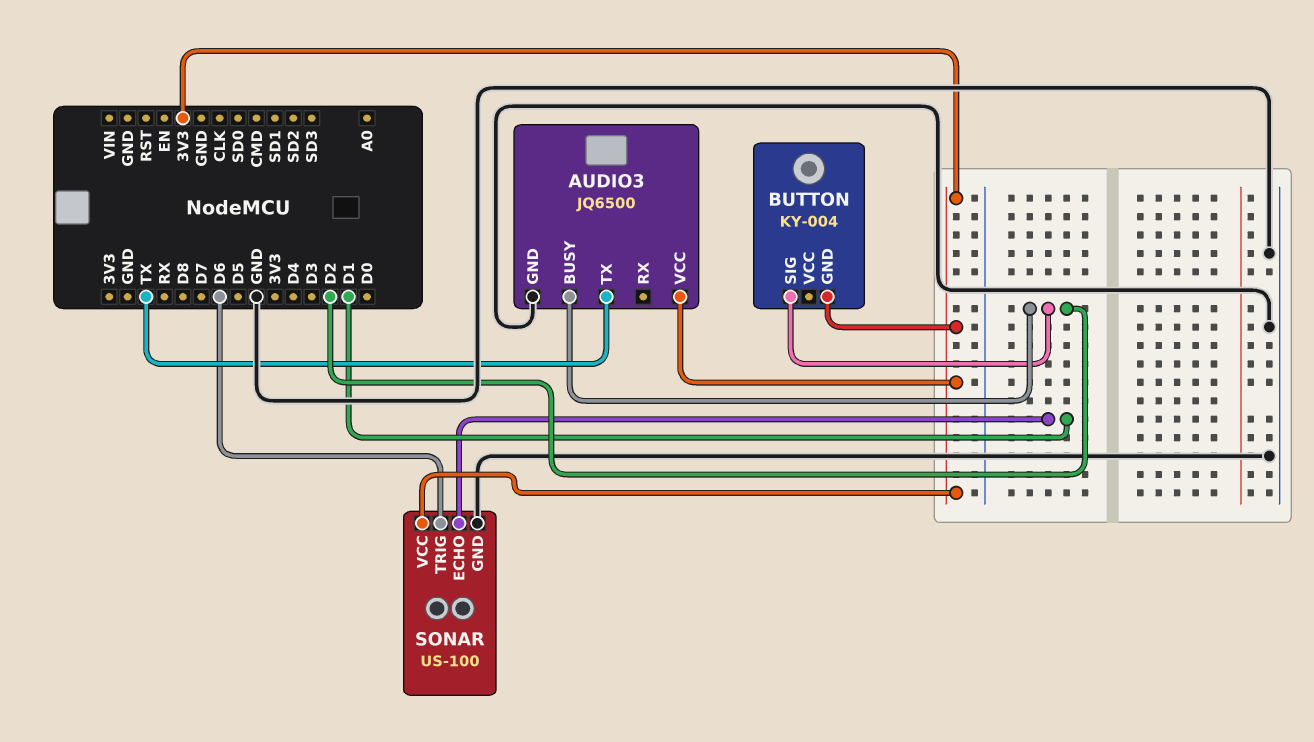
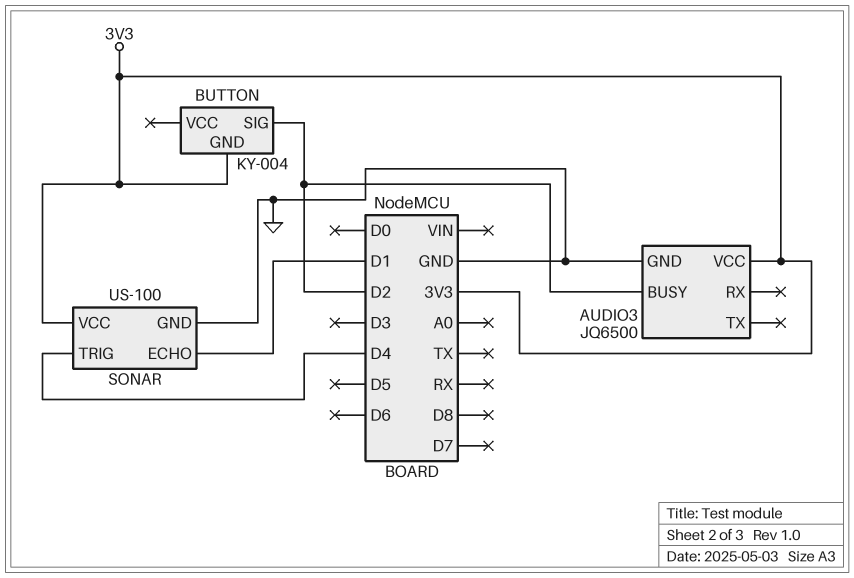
AUDIO3 pin TX: TX -> none
SONAR pin TRIG: D6 -> D4

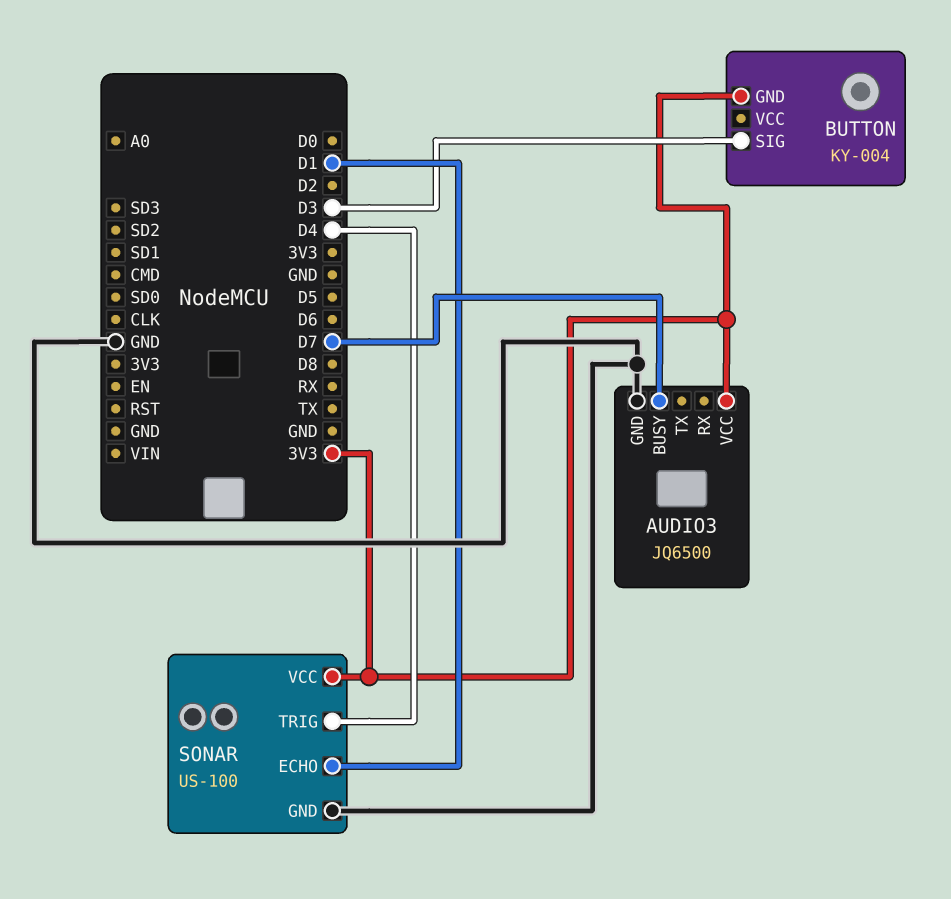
AUDIO3 pin BUSY: D2 -> D7
BUTTON pin SIG: D2 -> D3

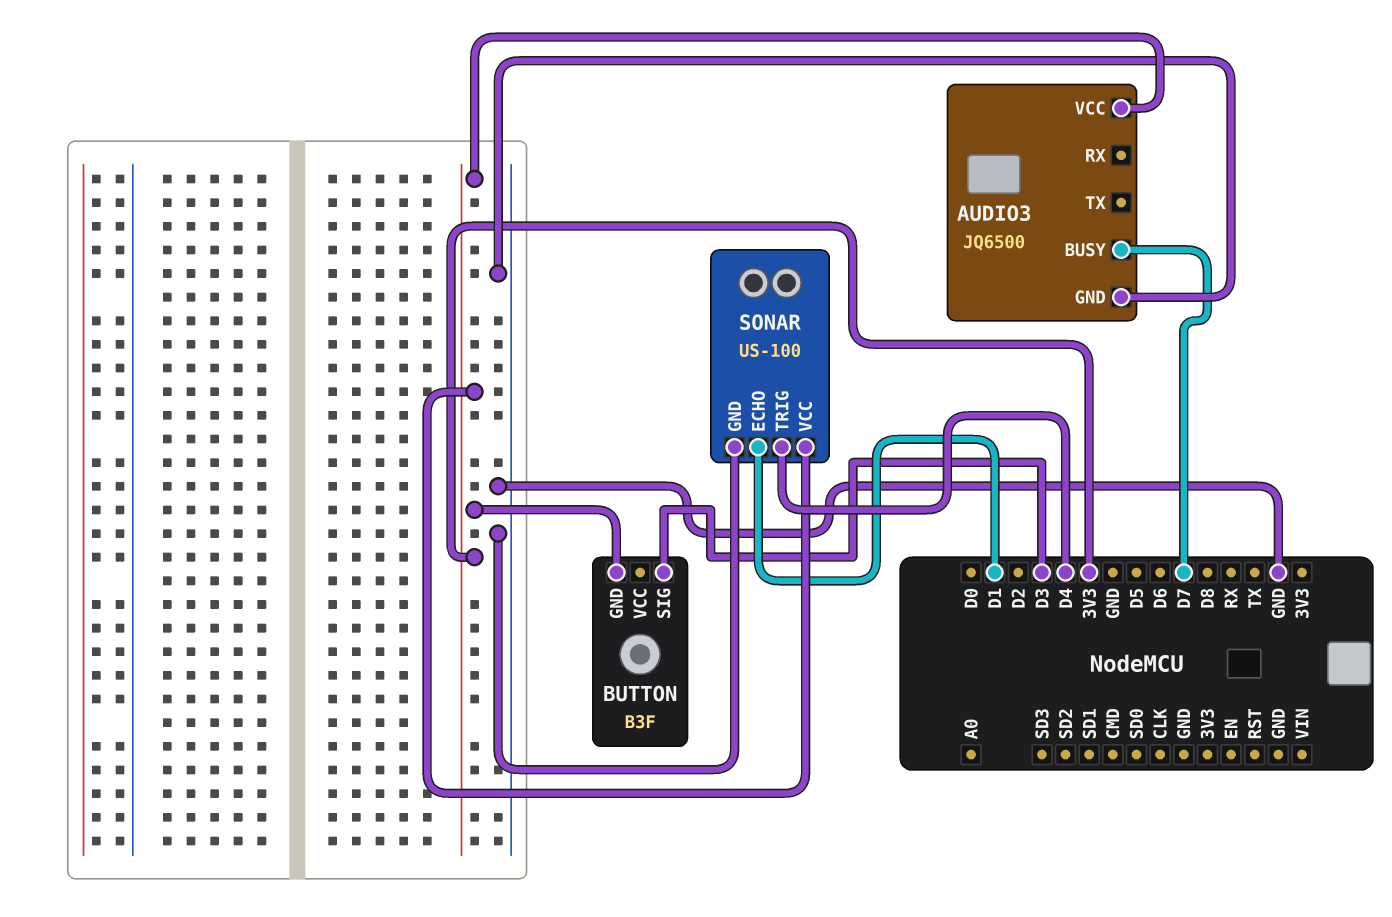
BUTTON: KY-004 -> B3F

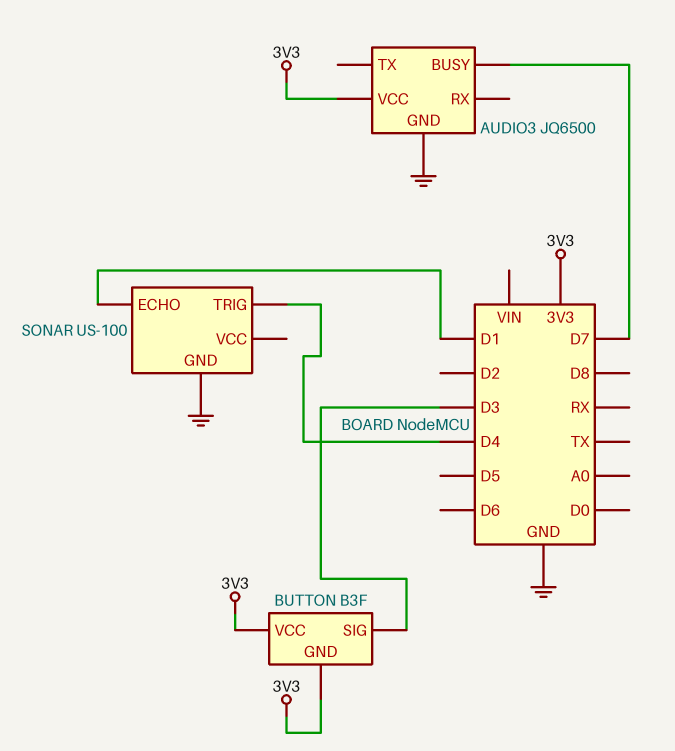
BUTTON pin VCC: none -> 3V3
SONAR pin VCC: 3V3 -> none

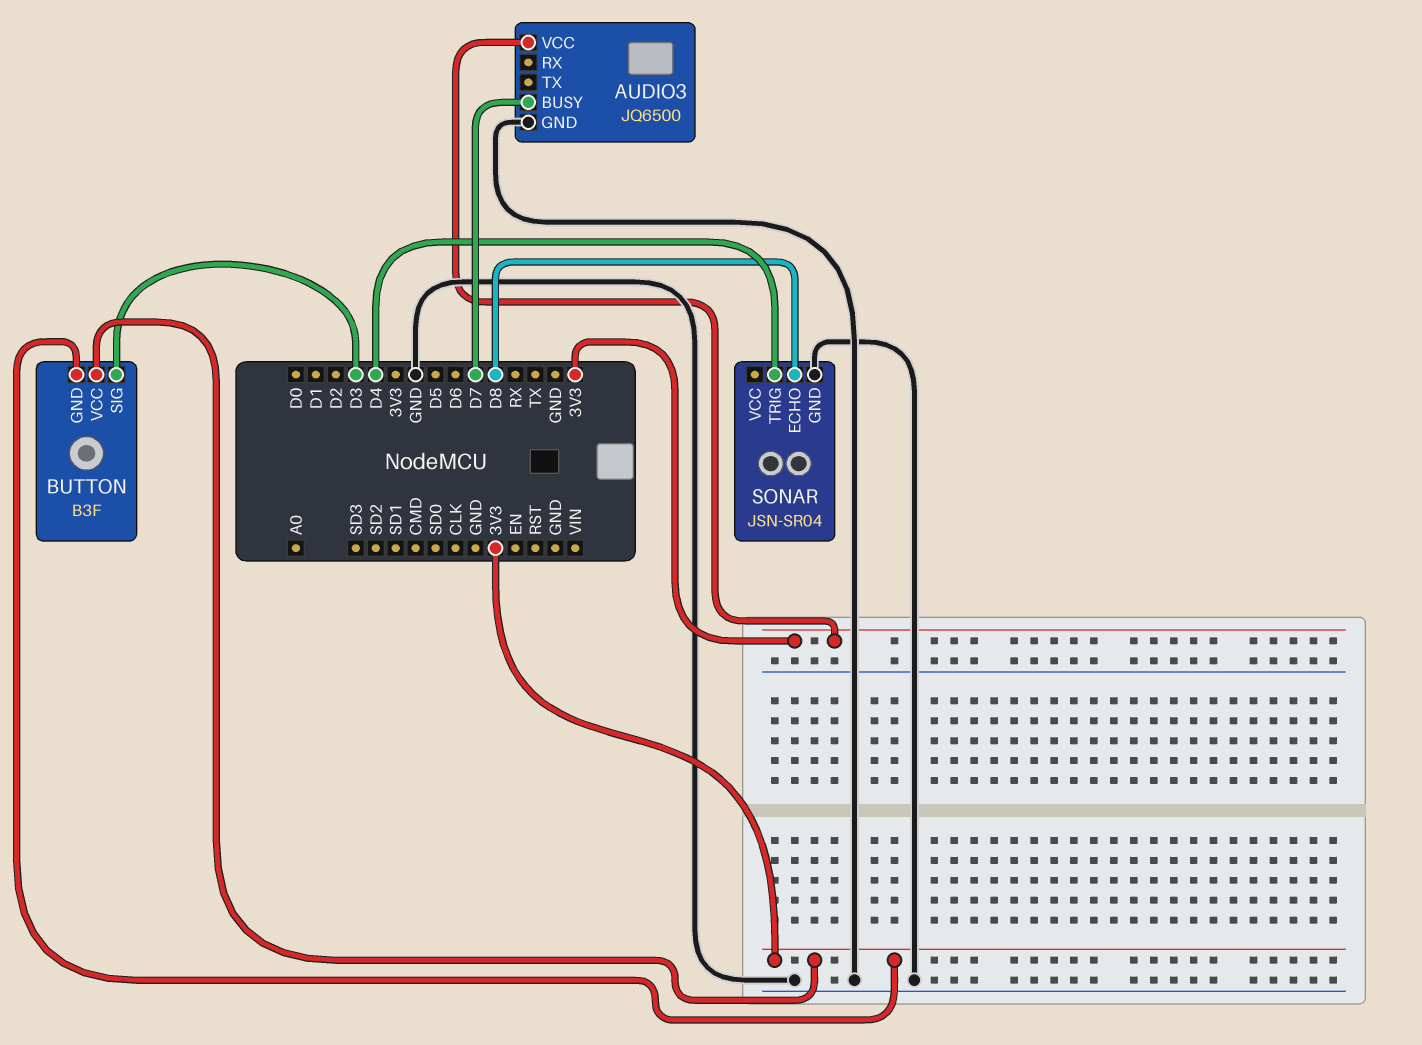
SONAR: US-100 -> JSN-SR04
SONAR pin ECHO: D1 -> D8

